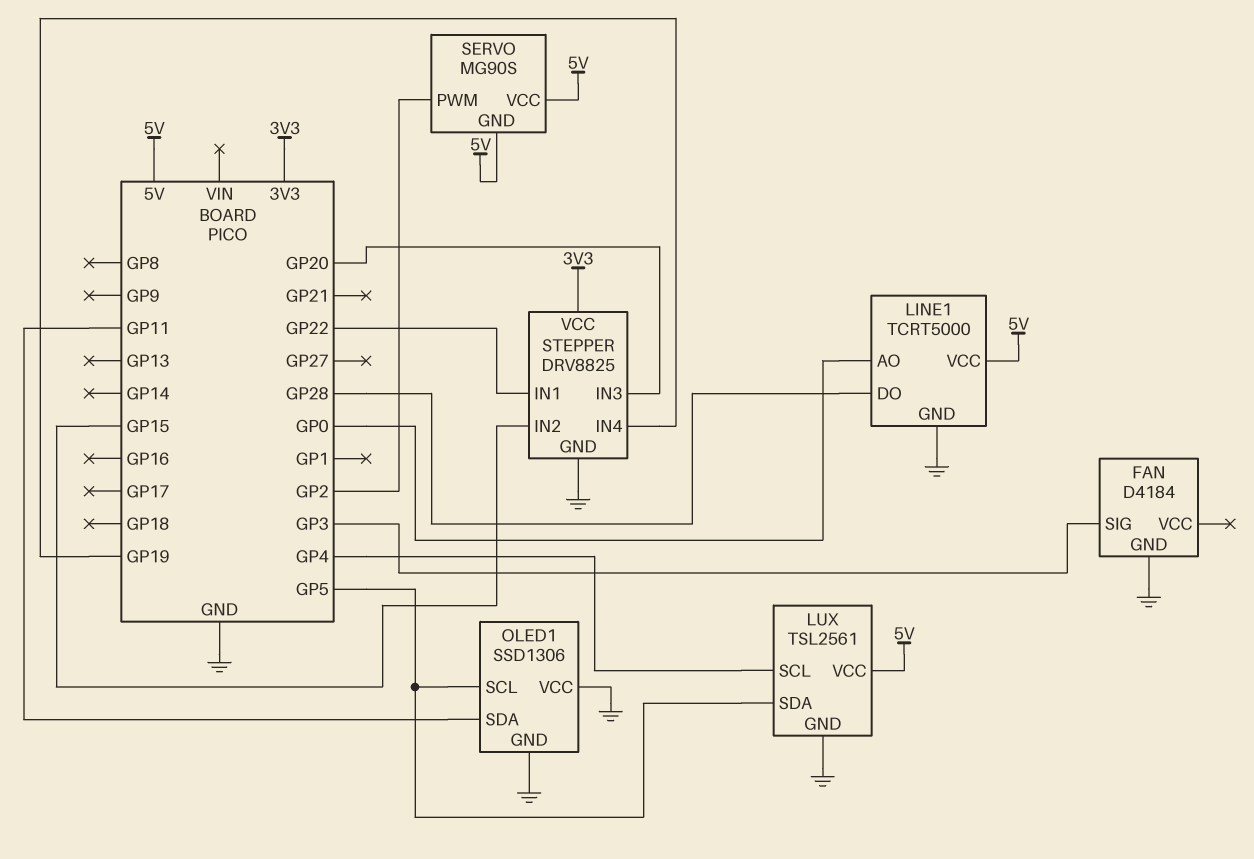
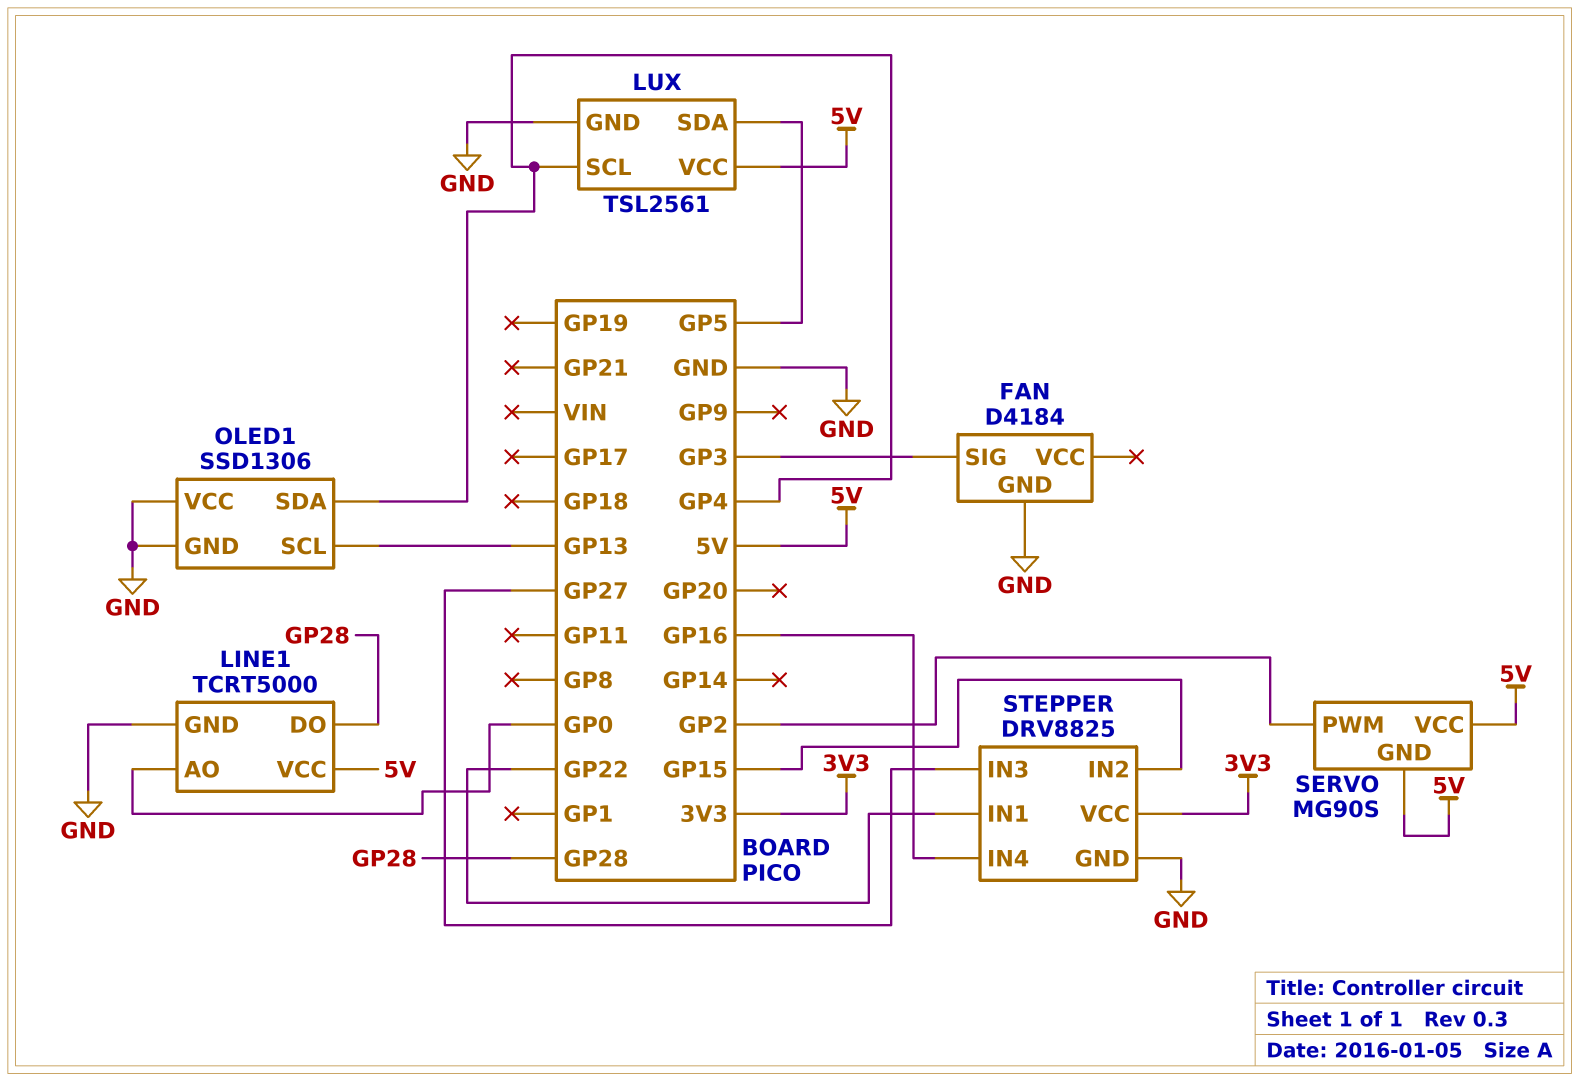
OLED1 pin SCL: GP5 -> GP13
OLED1 pin SDA: GP11 -> GP4
STEPPER pin IN3: GP20 -> GP27
STEPPER pin IN4: GP19 -> GP16

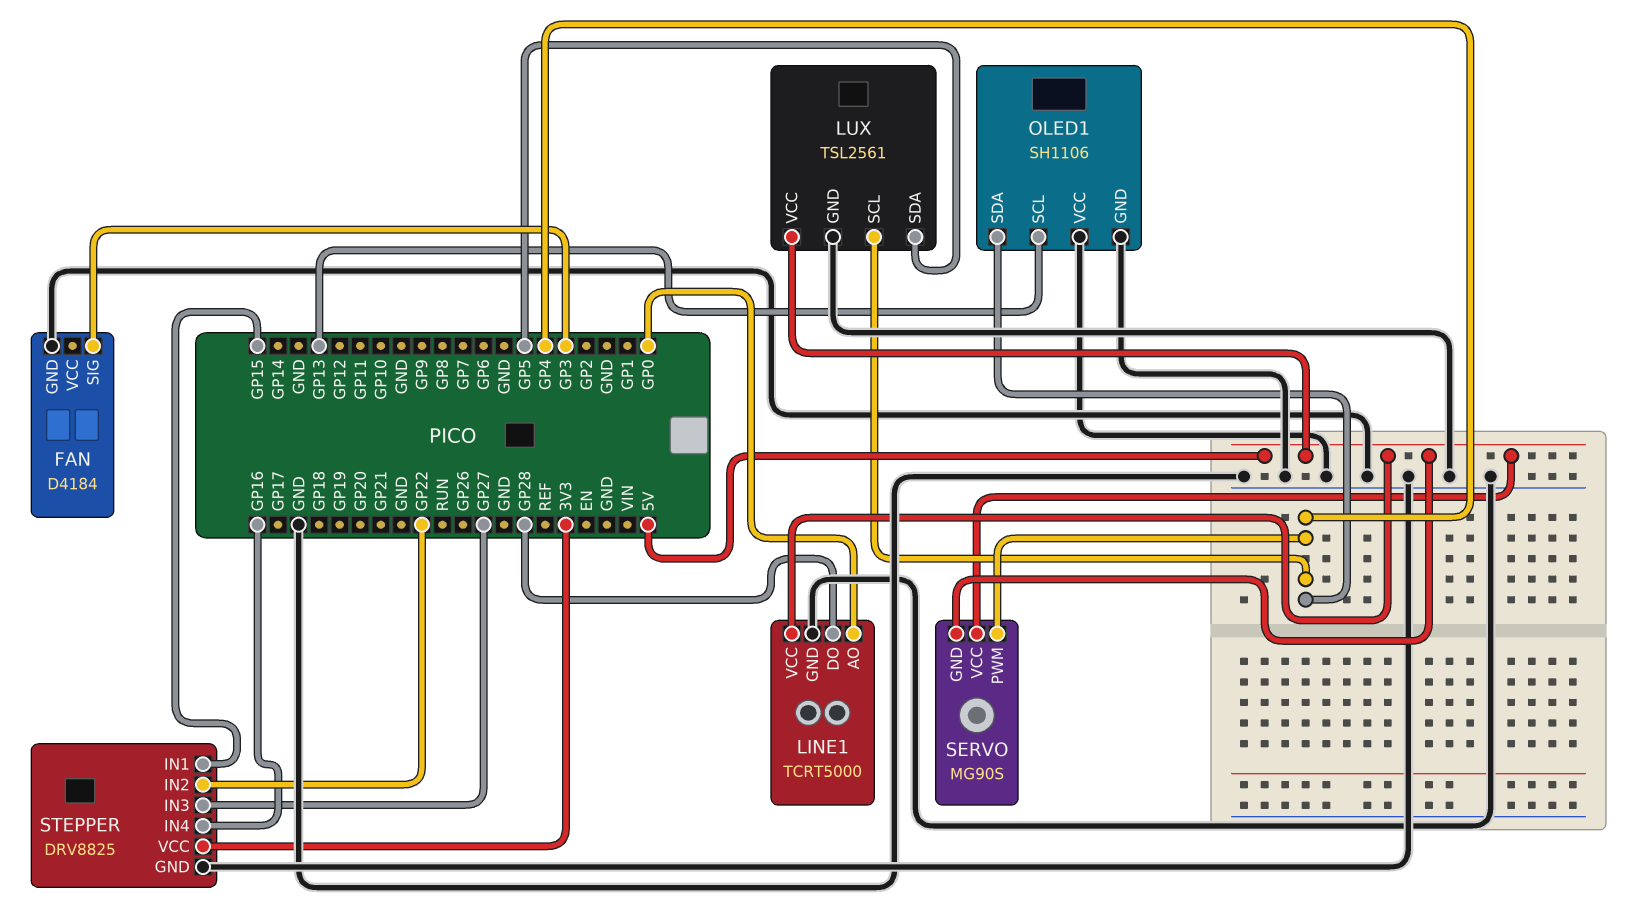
OLED1: SSD1306 -> SH1106
SERVO pin PWM: GP2 -> GP4
STEPPER pin IN1: GP22 -> GP15
STEPPER pin IN2: GP15 -> GP22

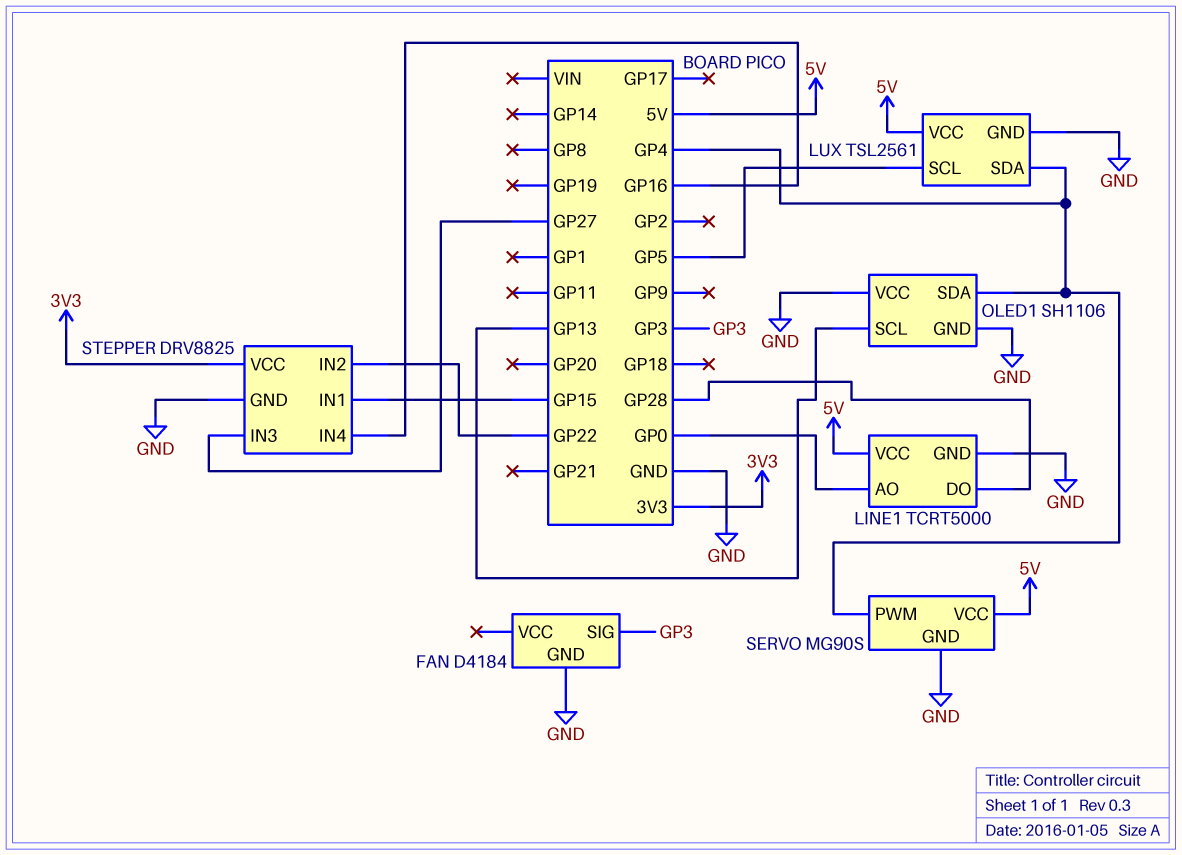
LUX pin SCL: GP4 -> GP5
LUX pin SDA: GP5 -> GP4
SERVO pin GND: 5V -> GND

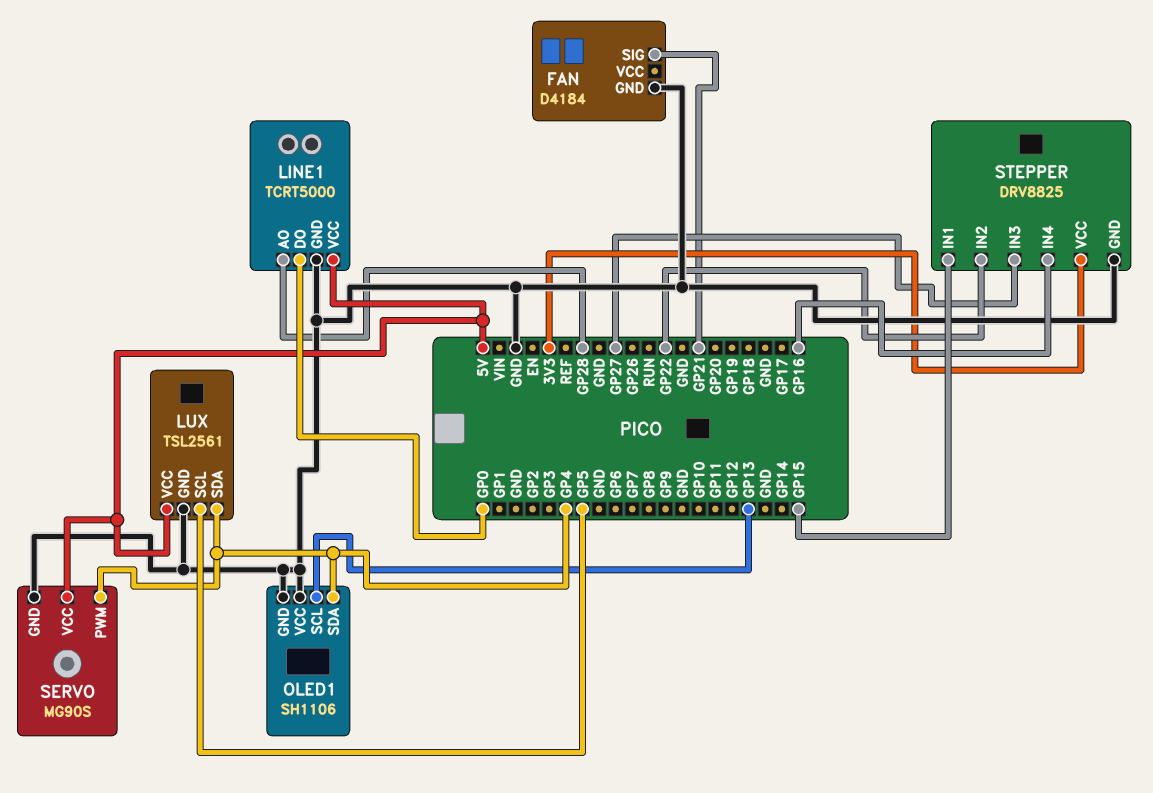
FAN pin SIG: GP3 -> GP21
LINE1 pin AO: GP0 -> GP28
LINE1 pin DO: GP28 -> GP0

